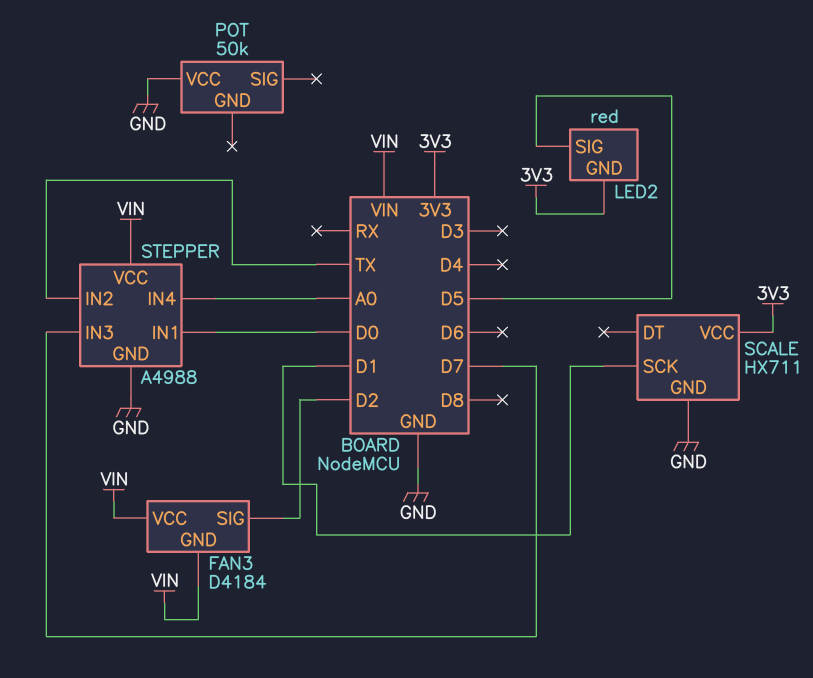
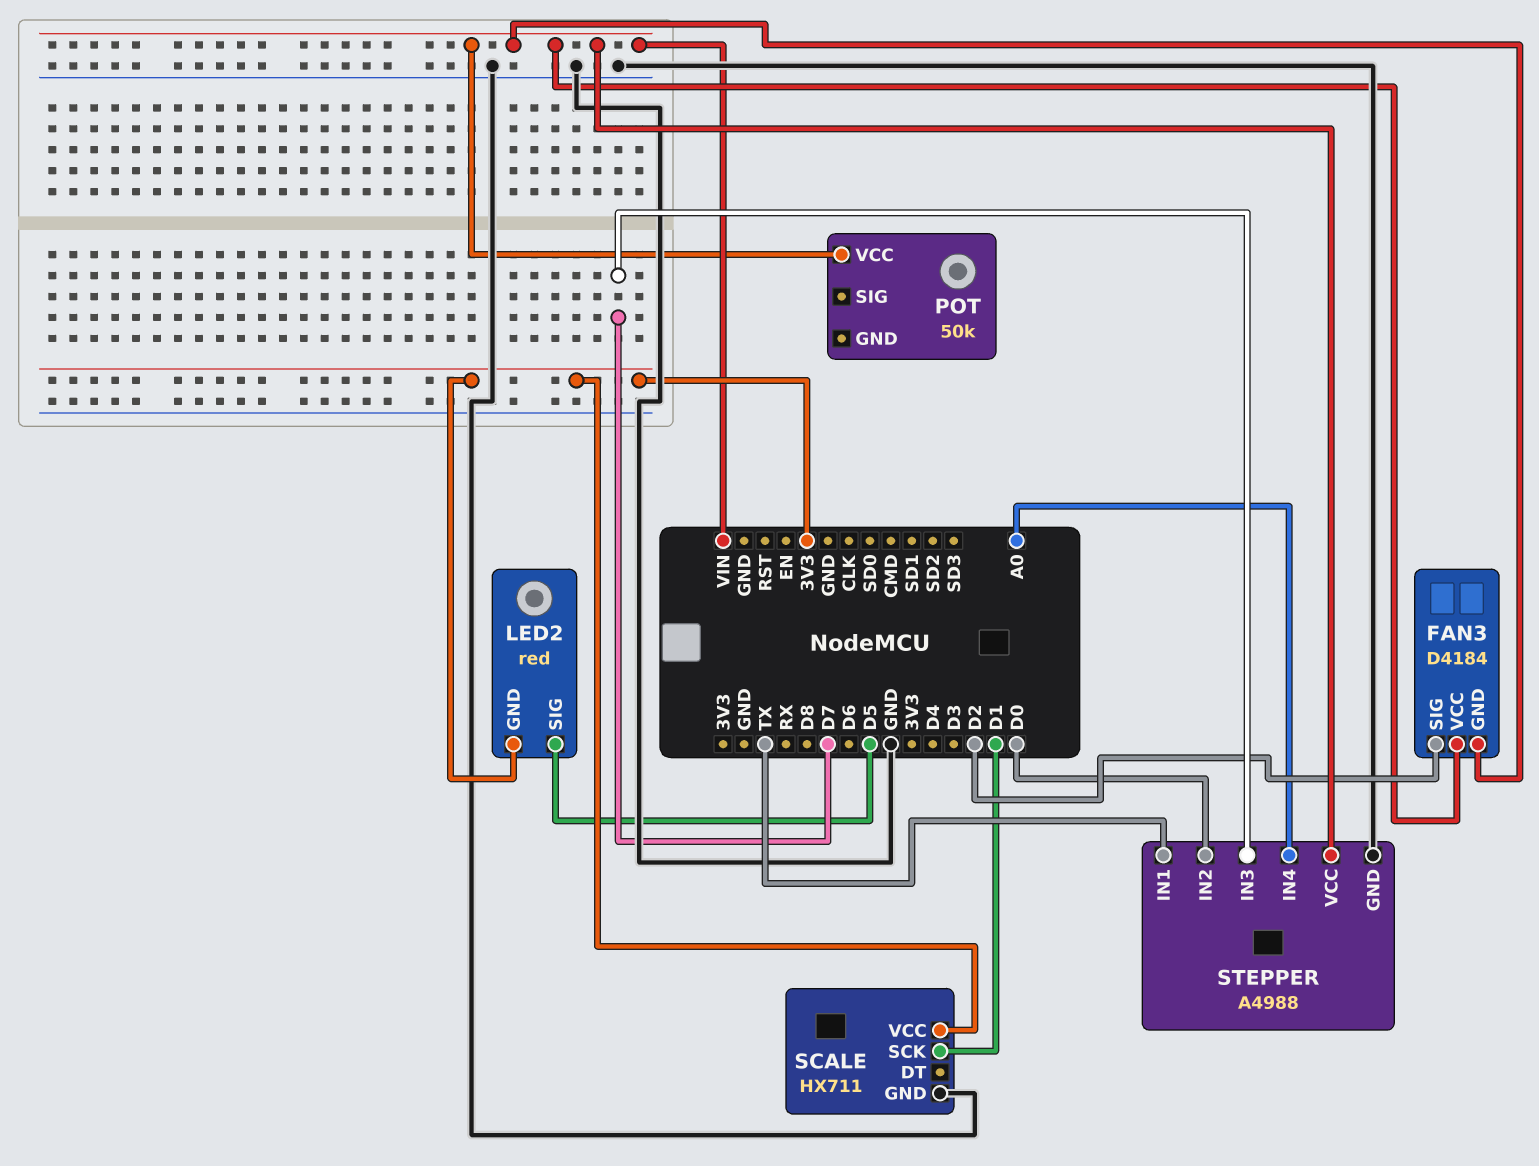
POT pin VCC: GND -> VIN
STEPPER pin IN1: D0 -> TX
STEPPER pin IN2: TX -> D0

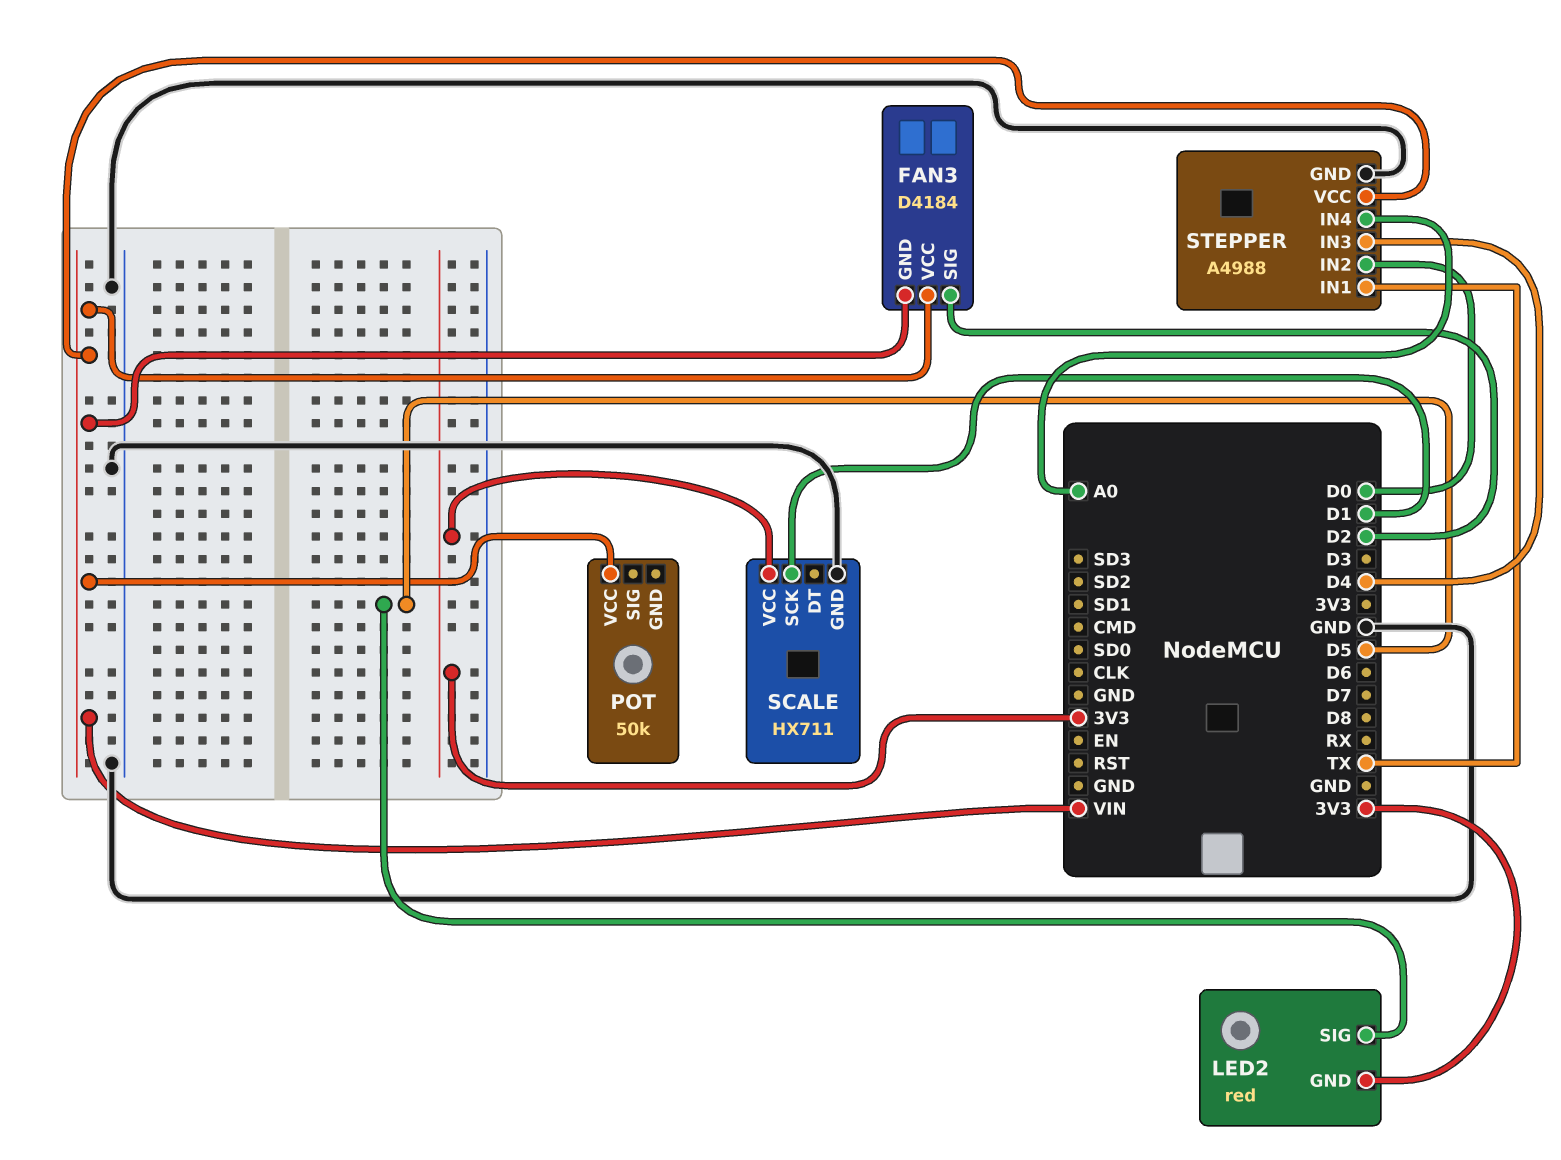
STEPPER pin IN3: D7 -> D4

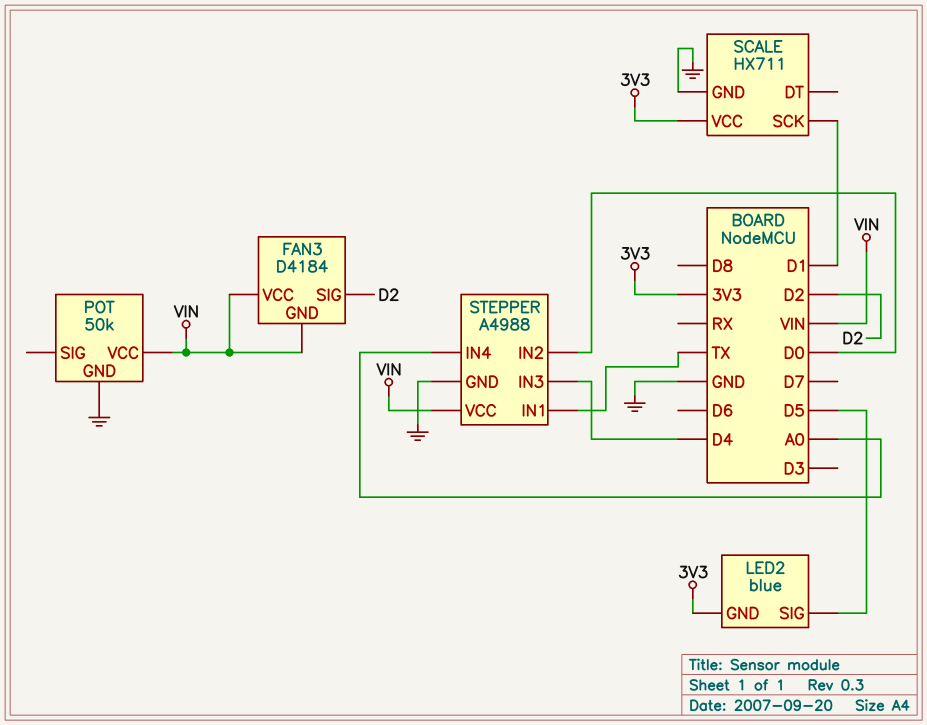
LED2: red -> blue
POT pin GND: none -> GND

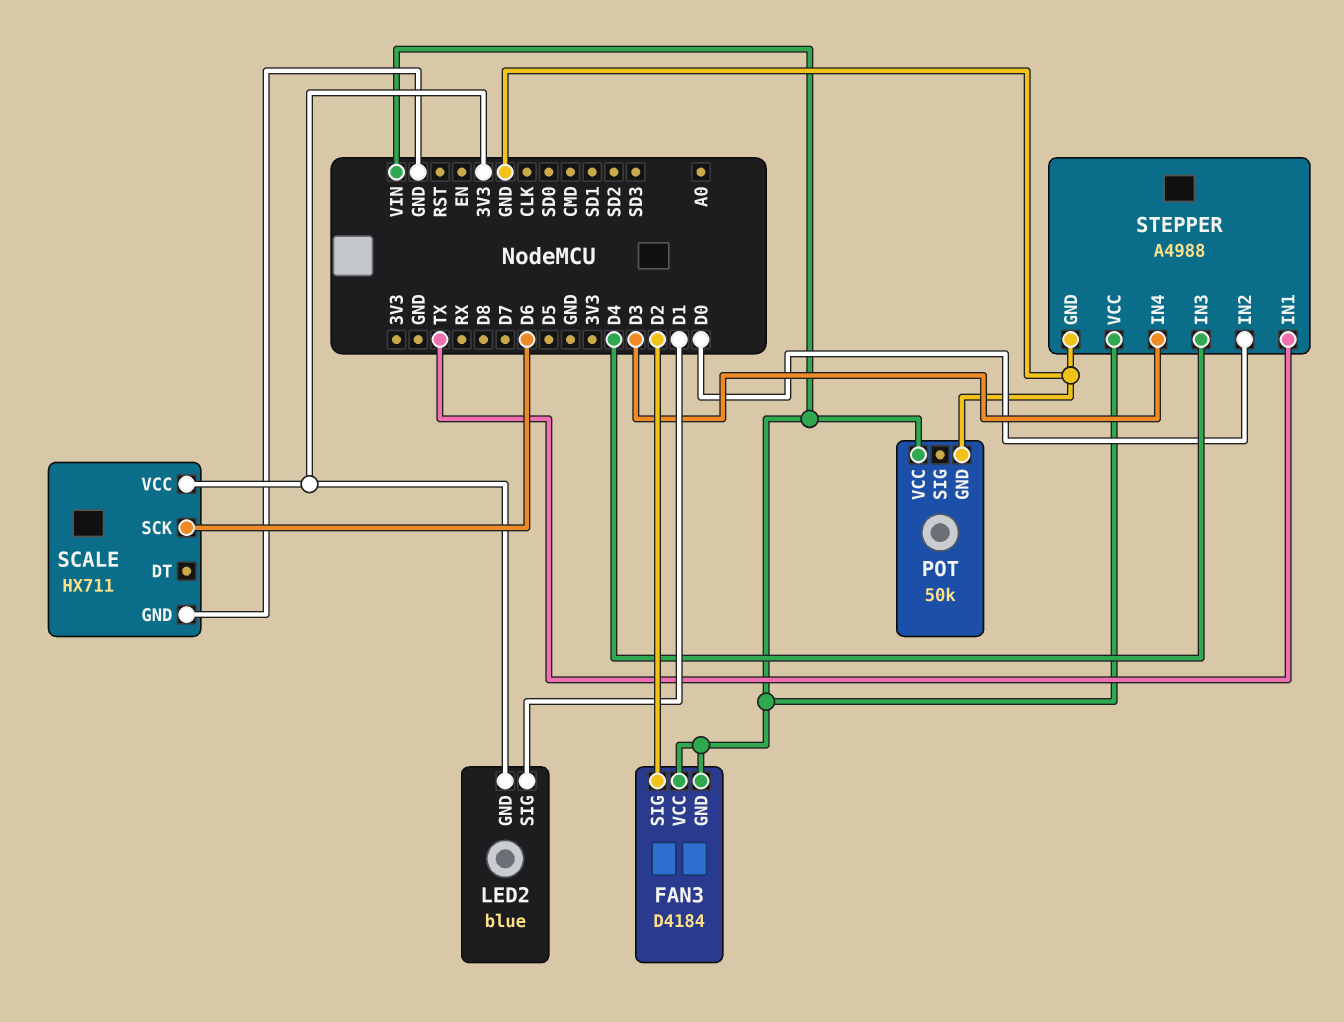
LED2 pin SIG: D5 -> D1
SCALE pin SCK: D1 -> D6
STEPPER pin IN4: A0 -> D3

